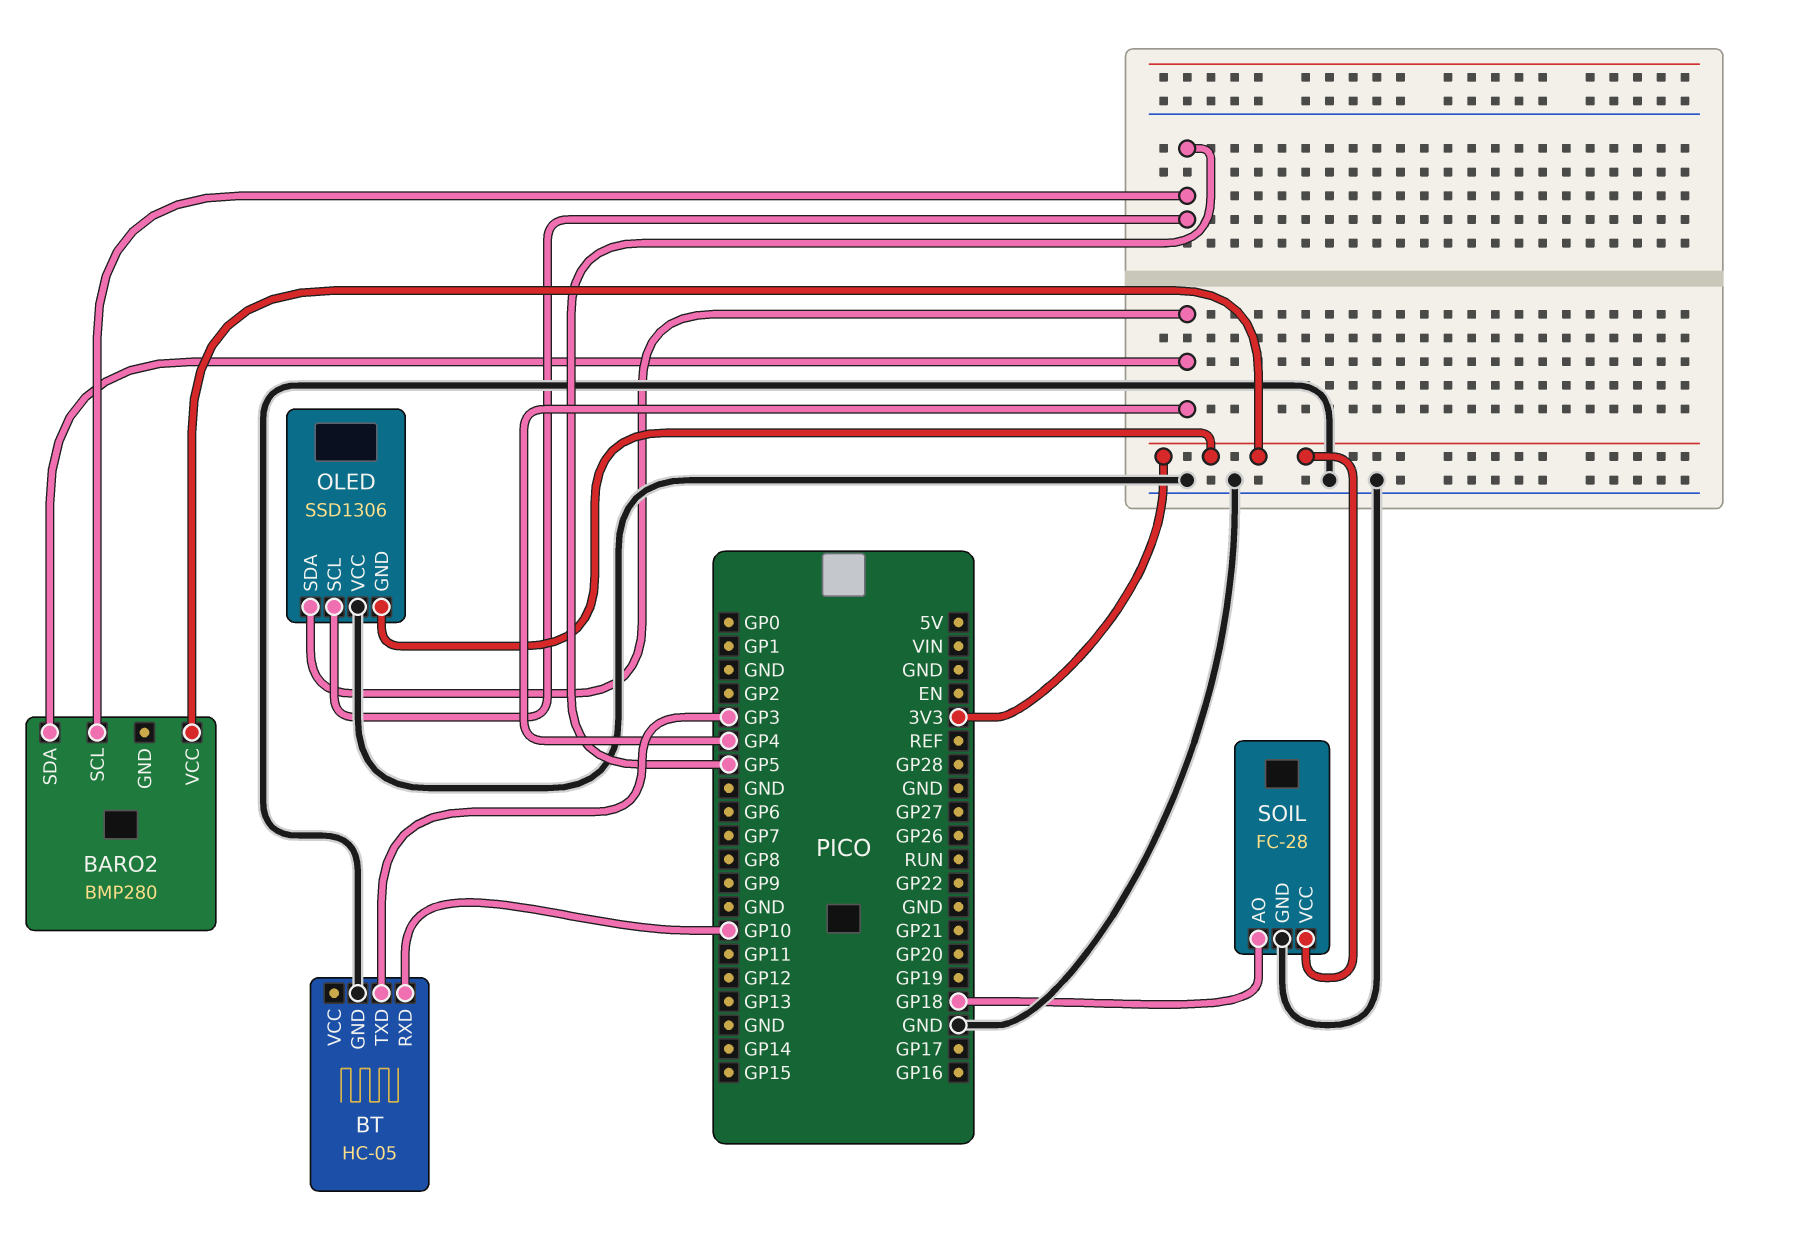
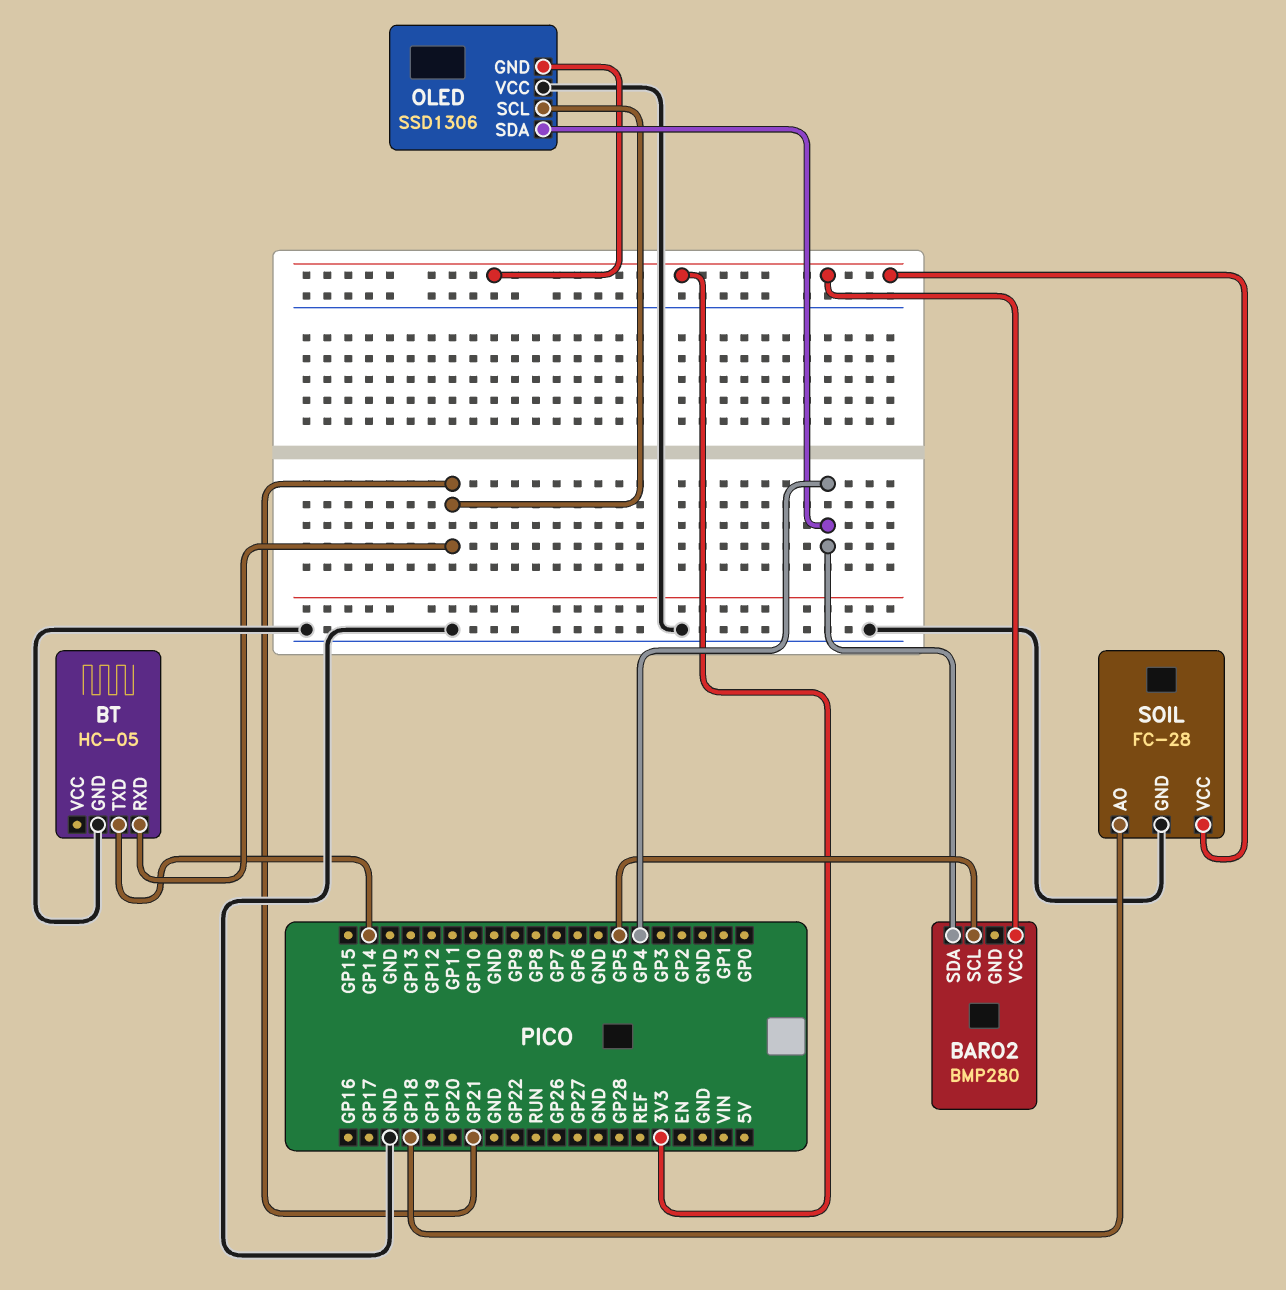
BT pin RXD: GP10 -> GP21
BT pin TXD: GP3 -> GP14
OLED pin SCL: GP5 -> GP21

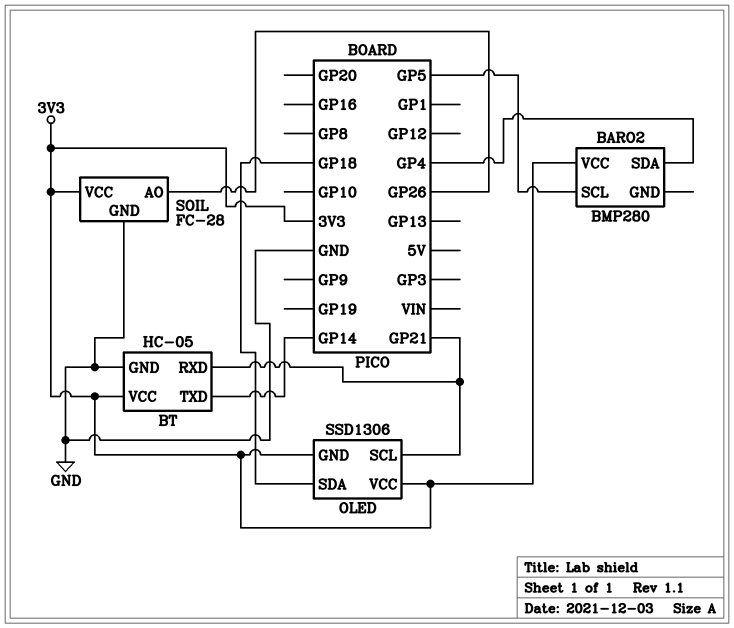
BT pin VCC: none -> 3V3
OLED pin SDA: GP4 -> GP18
OLED pin VCC: GND -> 3V3
SOIL pin AO: GP18 -> GP26

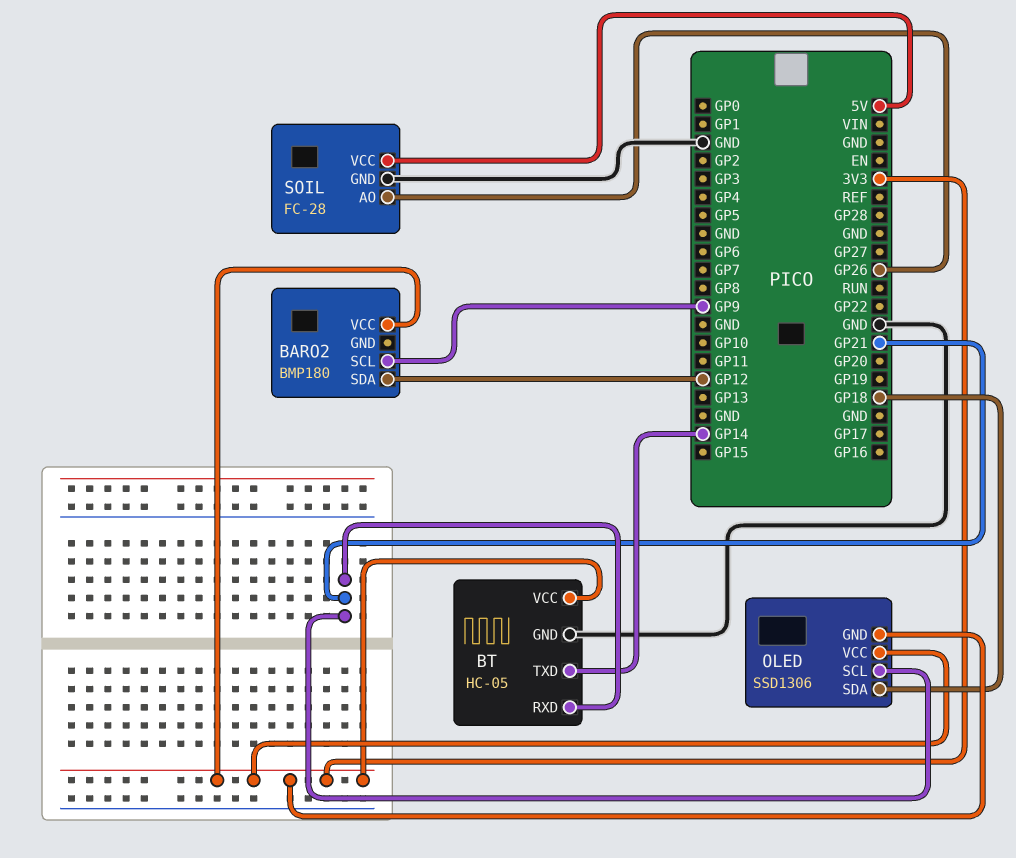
BARO2: BMP280 -> BMP180
BARO2 pin SCL: GP5 -> GP9
BARO2 pin SDA: GP4 -> GP12
SOIL pin VCC: 3V3 -> 5V

